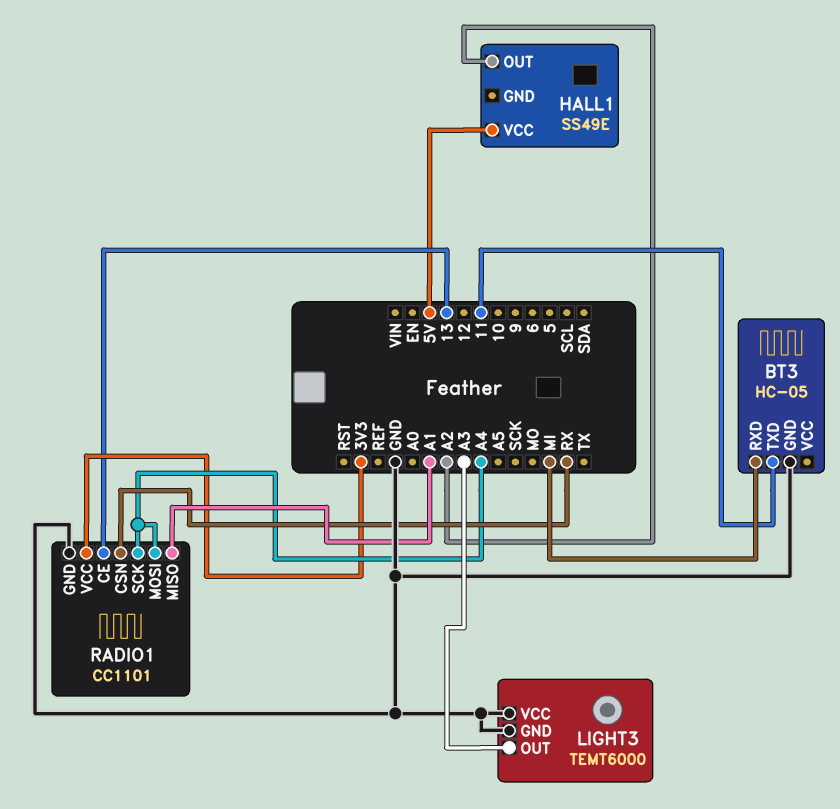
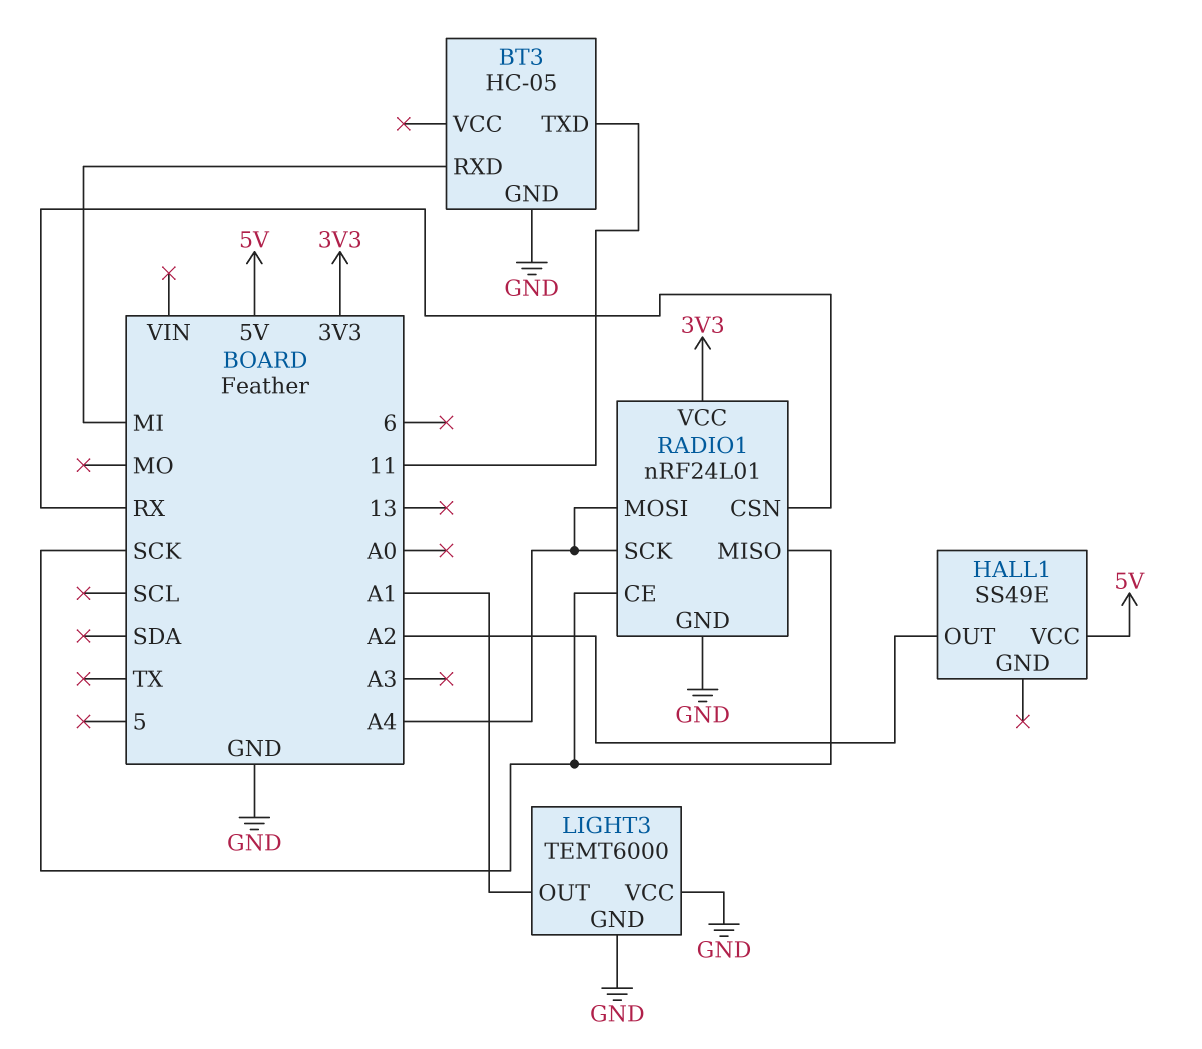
LIGHT3 pin OUT: A3 -> A1
RADIO1: CC1101 -> nRF24L01
RADIO1 pin CE: 13 -> SCK
RADIO1 pin MISO: A1 -> SCK

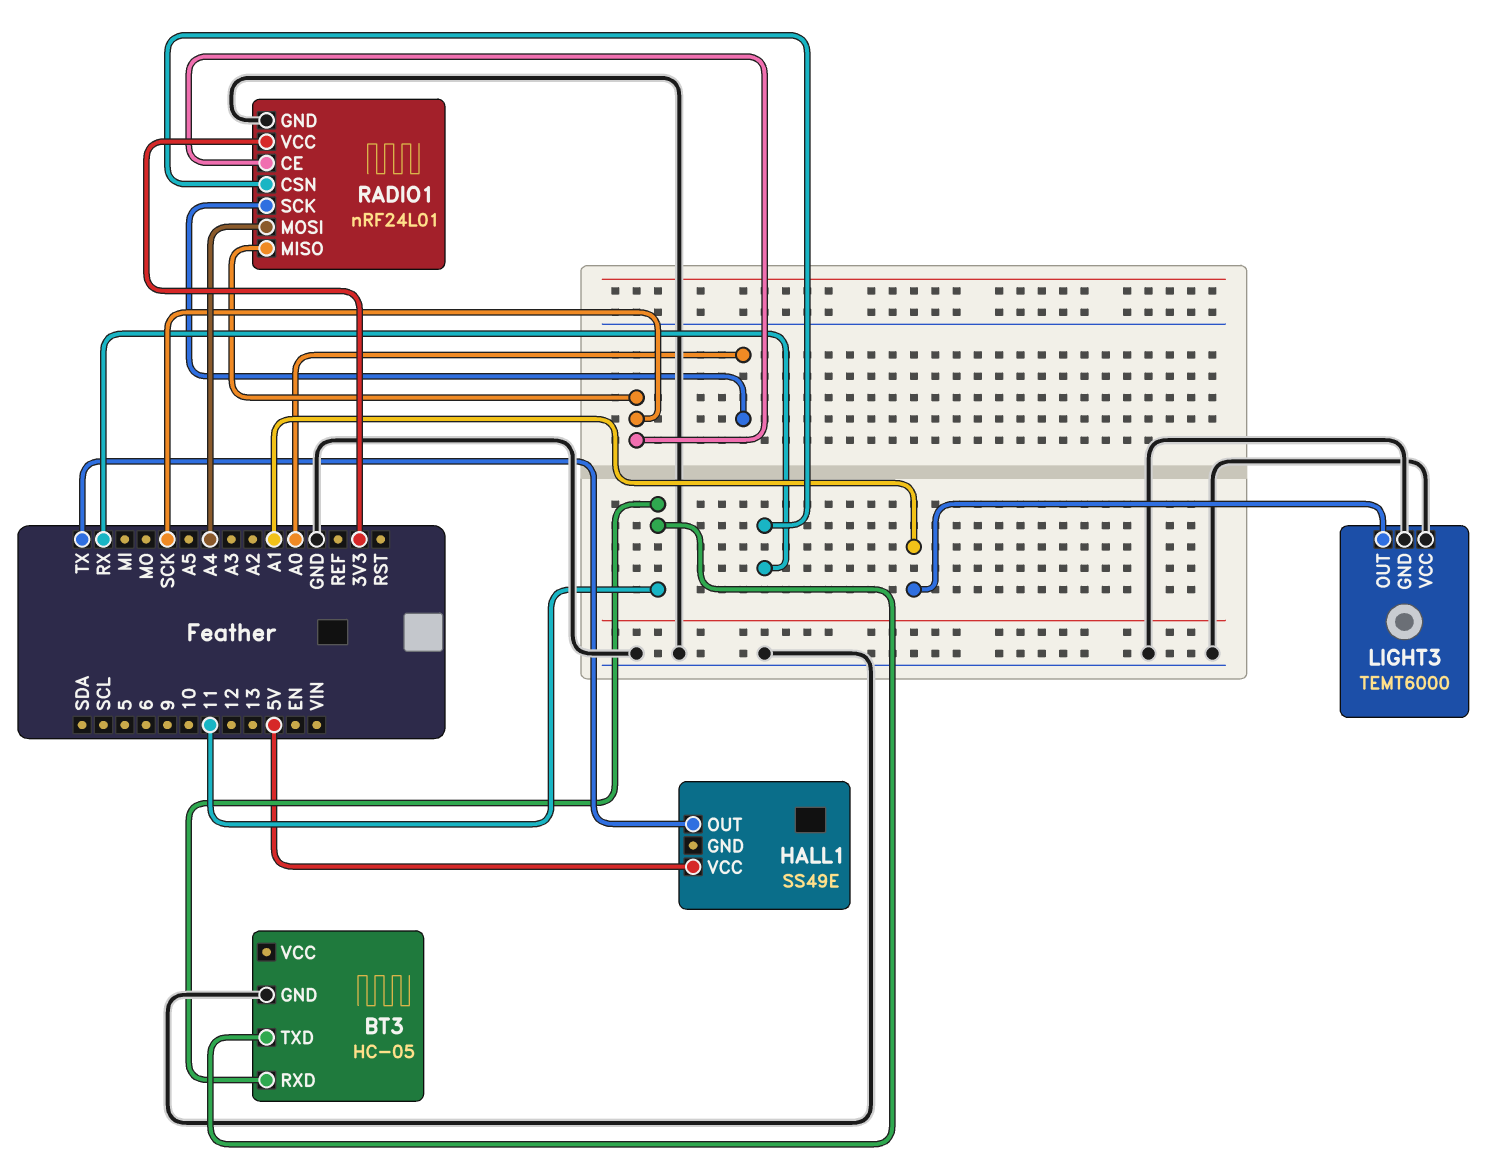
BT3 pin RXD: MI -> 11
HALL1 pin OUT: A2 -> TX
RADIO1 pin SCK: A4 -> A0

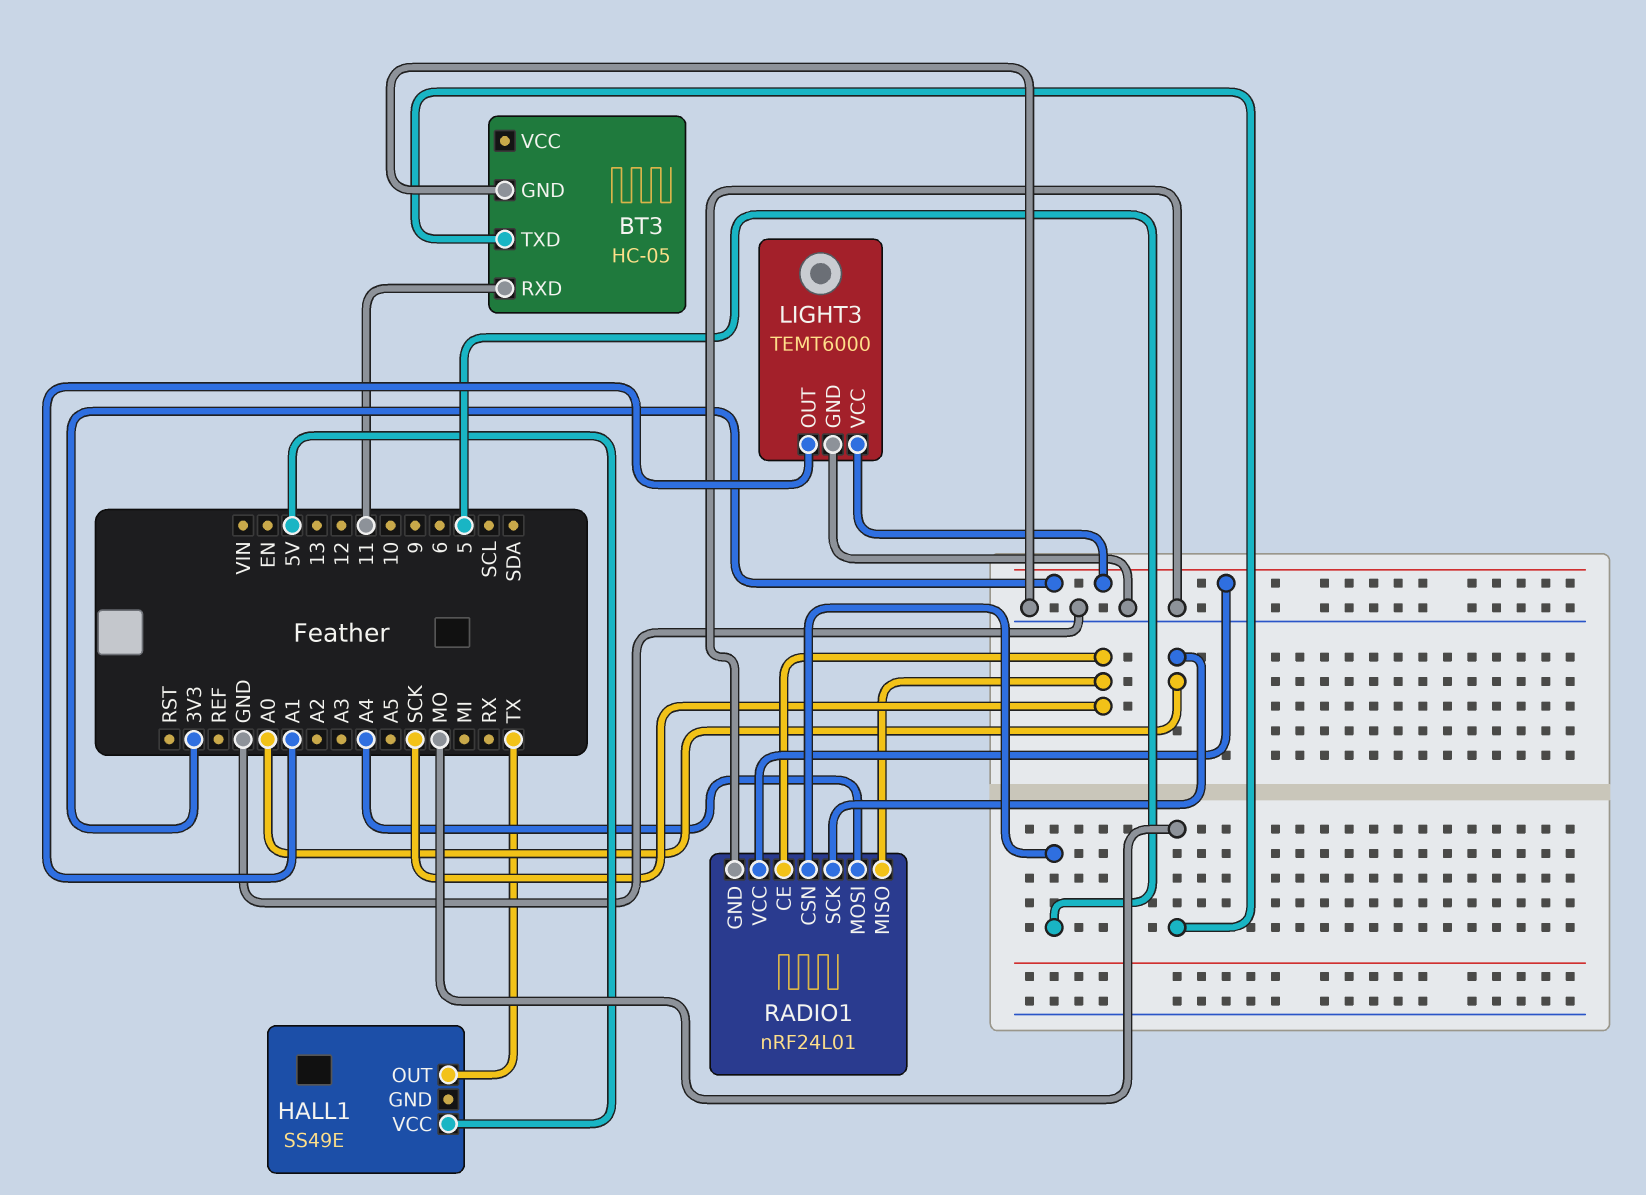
BT3 pin TXD: 11 -> MO
LIGHT3 pin VCC: GND -> 3V3
RADIO1 pin CSN: RX -> 5

